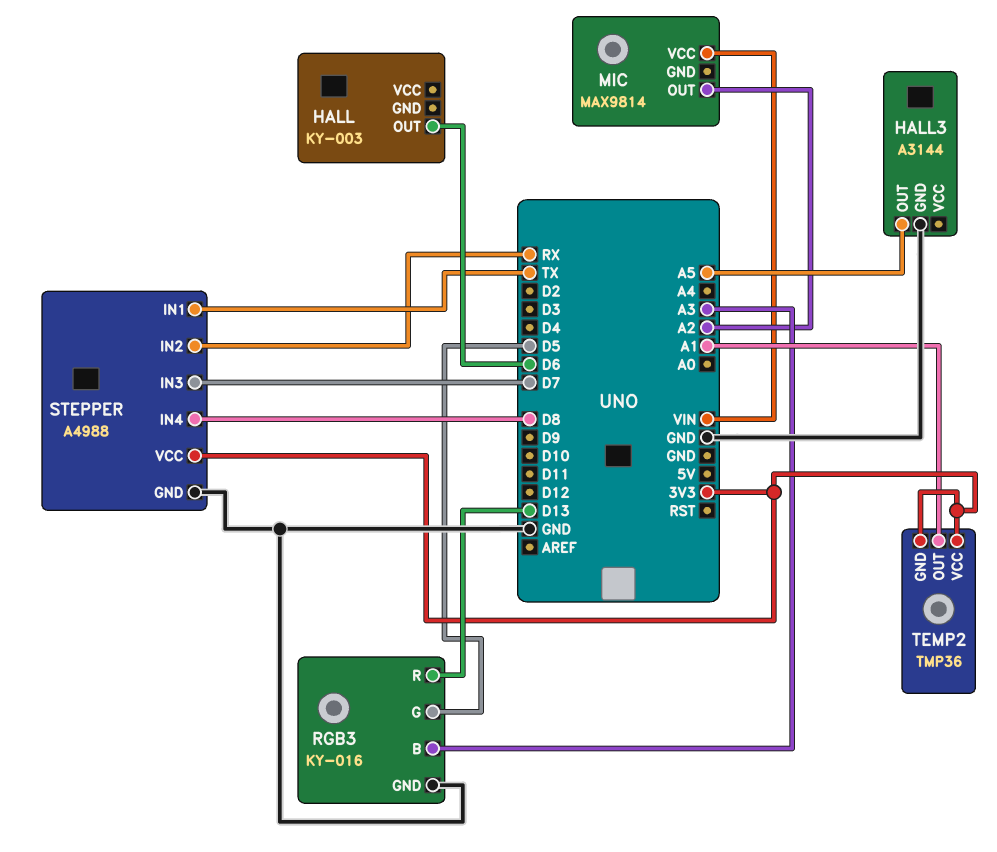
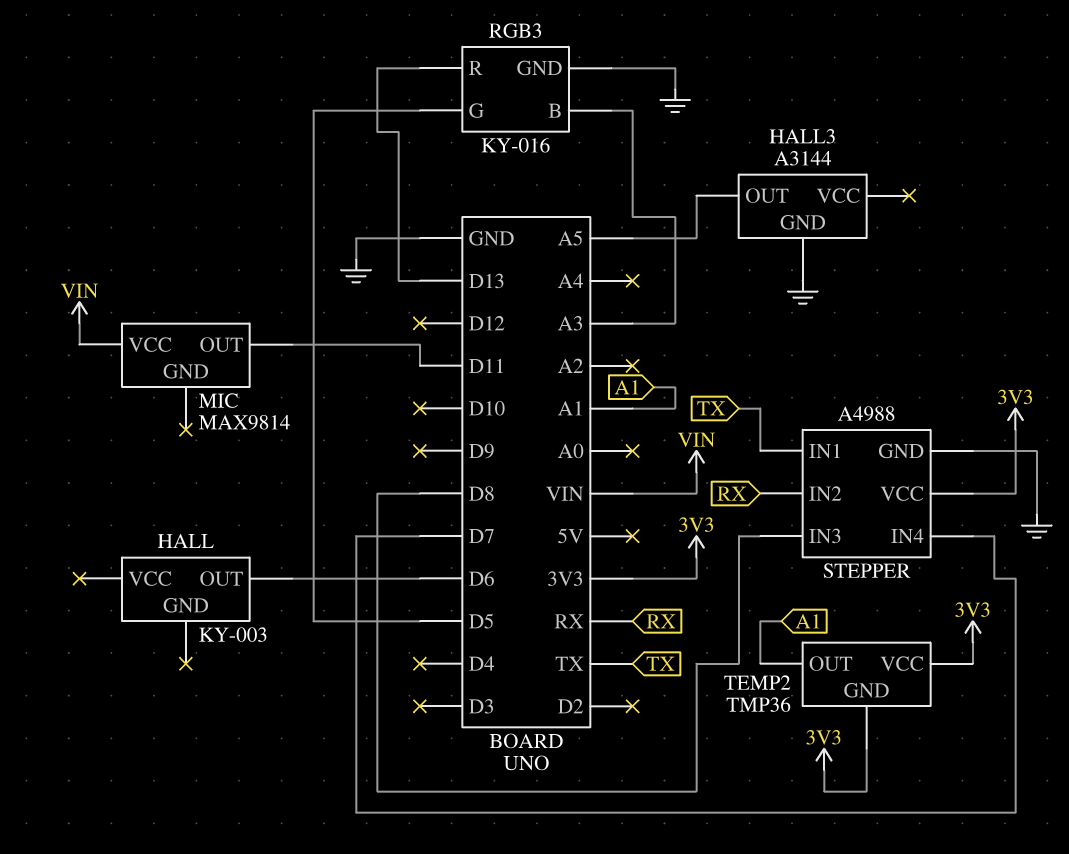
MIC pin OUT: A2 -> D11
STEPPER pin IN3: D7 -> D8
STEPPER pin IN4: D8 -> D7

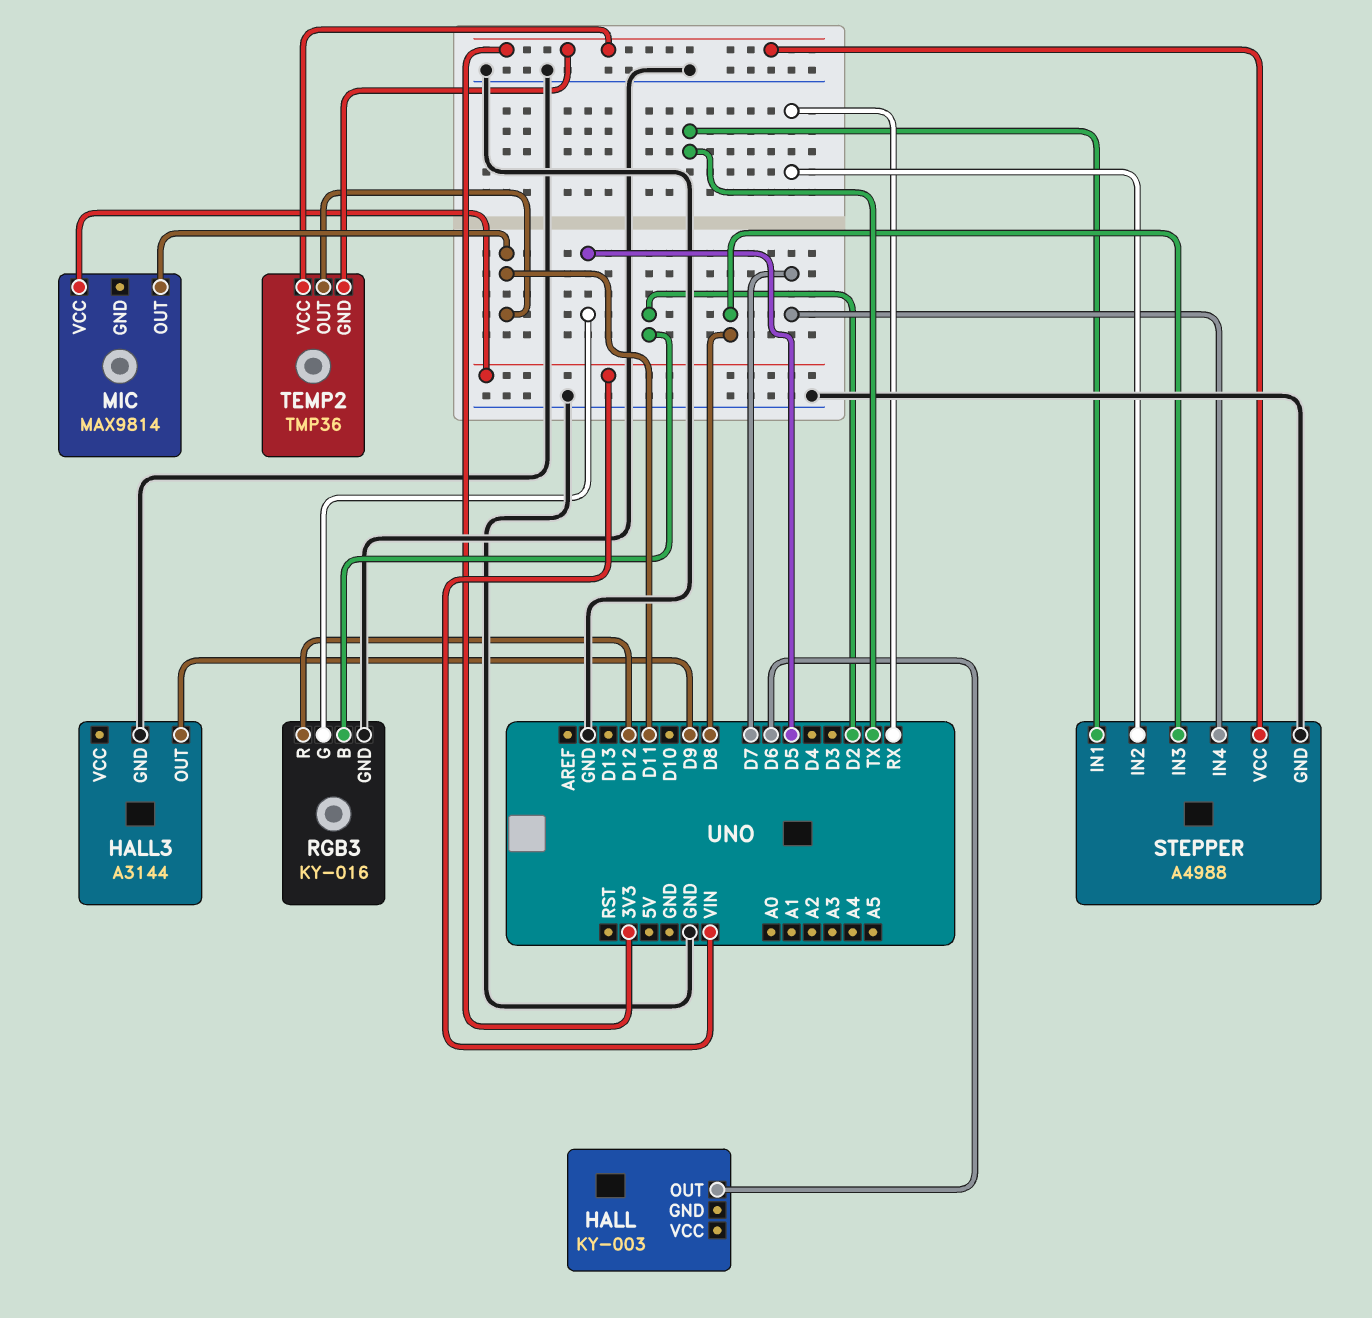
HALL3 pin OUT: A5 -> D9
RGB3 pin B: A3 -> D2
RGB3 pin R: D13 -> D12
TEMP2 pin OUT: A1 -> D11

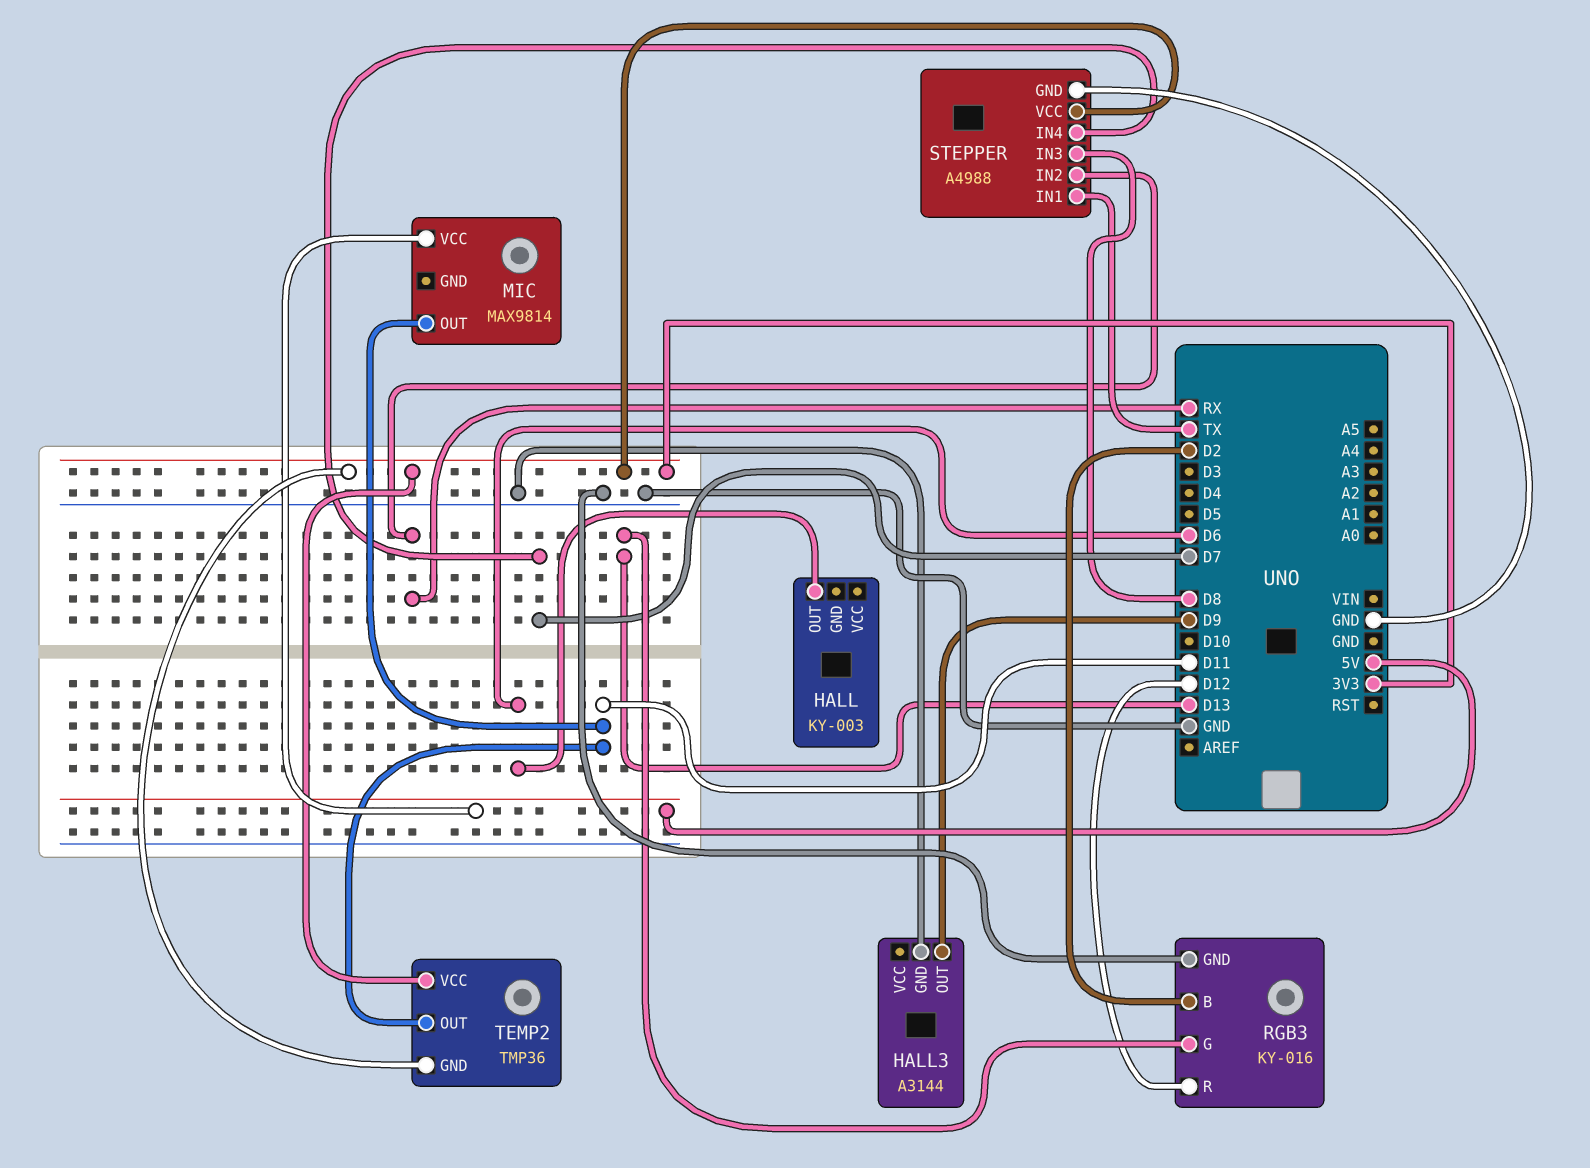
MIC pin VCC: VIN -> 5V
RGB3 pin G: D5 -> D13

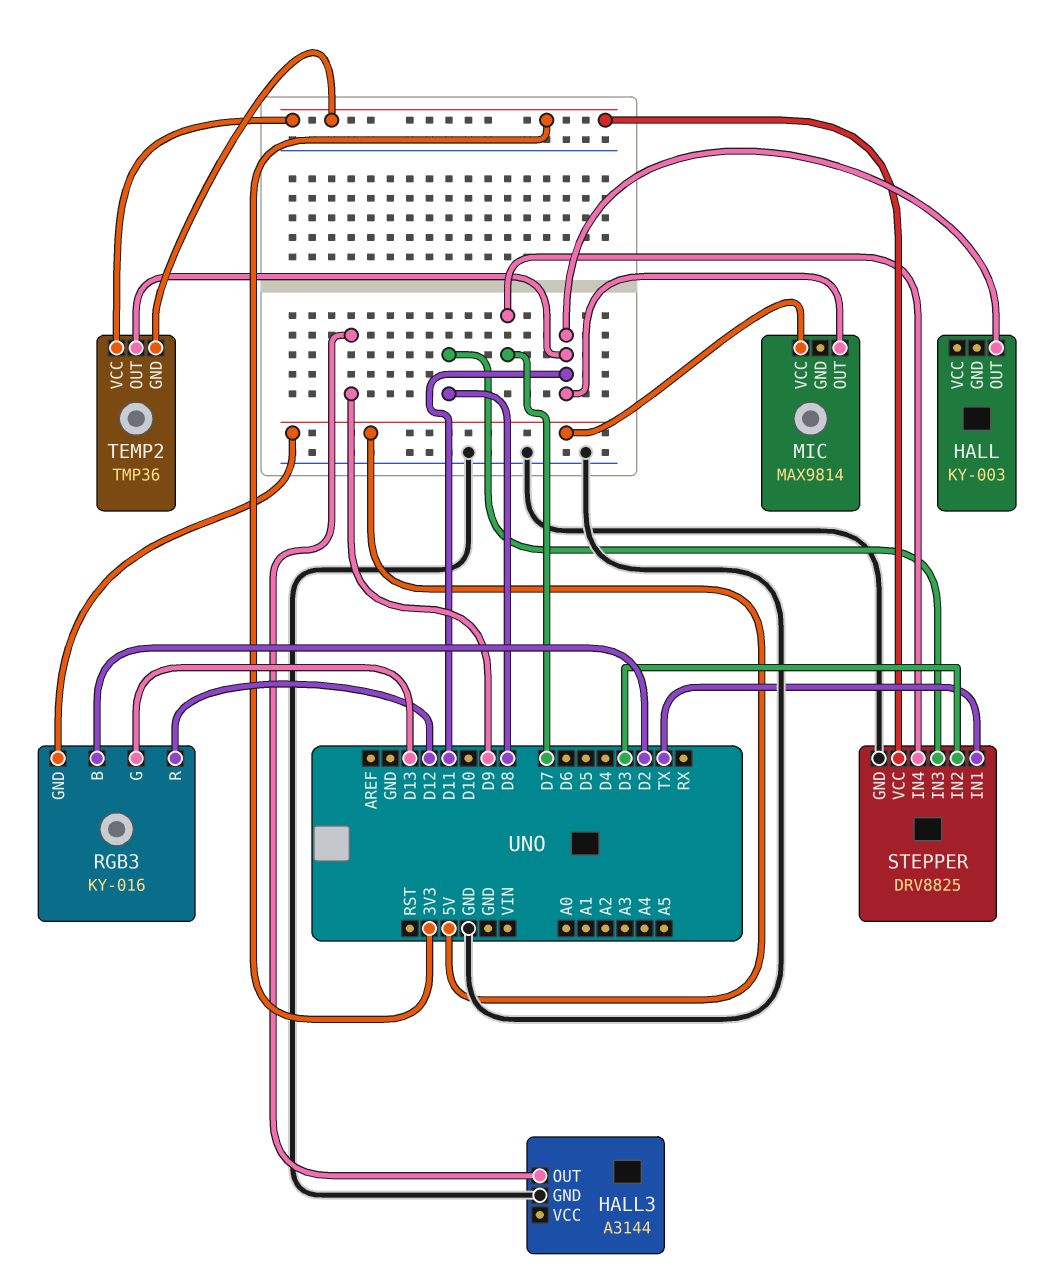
HALL pin OUT: D6 -> D11
RGB3 pin GND: GND -> 5V
STEPPER: A4988 -> DRV8825
STEPPER pin IN2: RX -> D3

